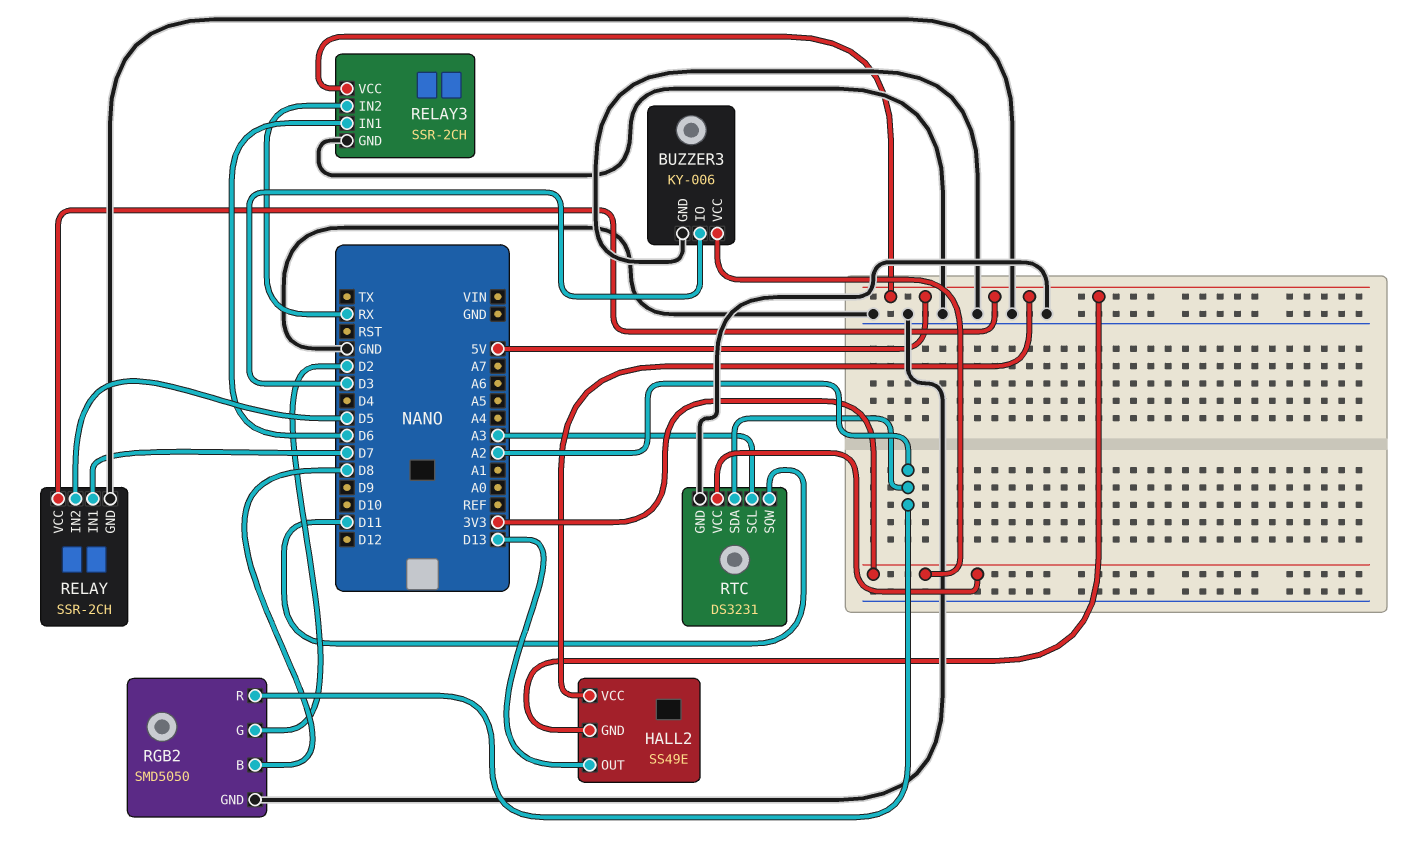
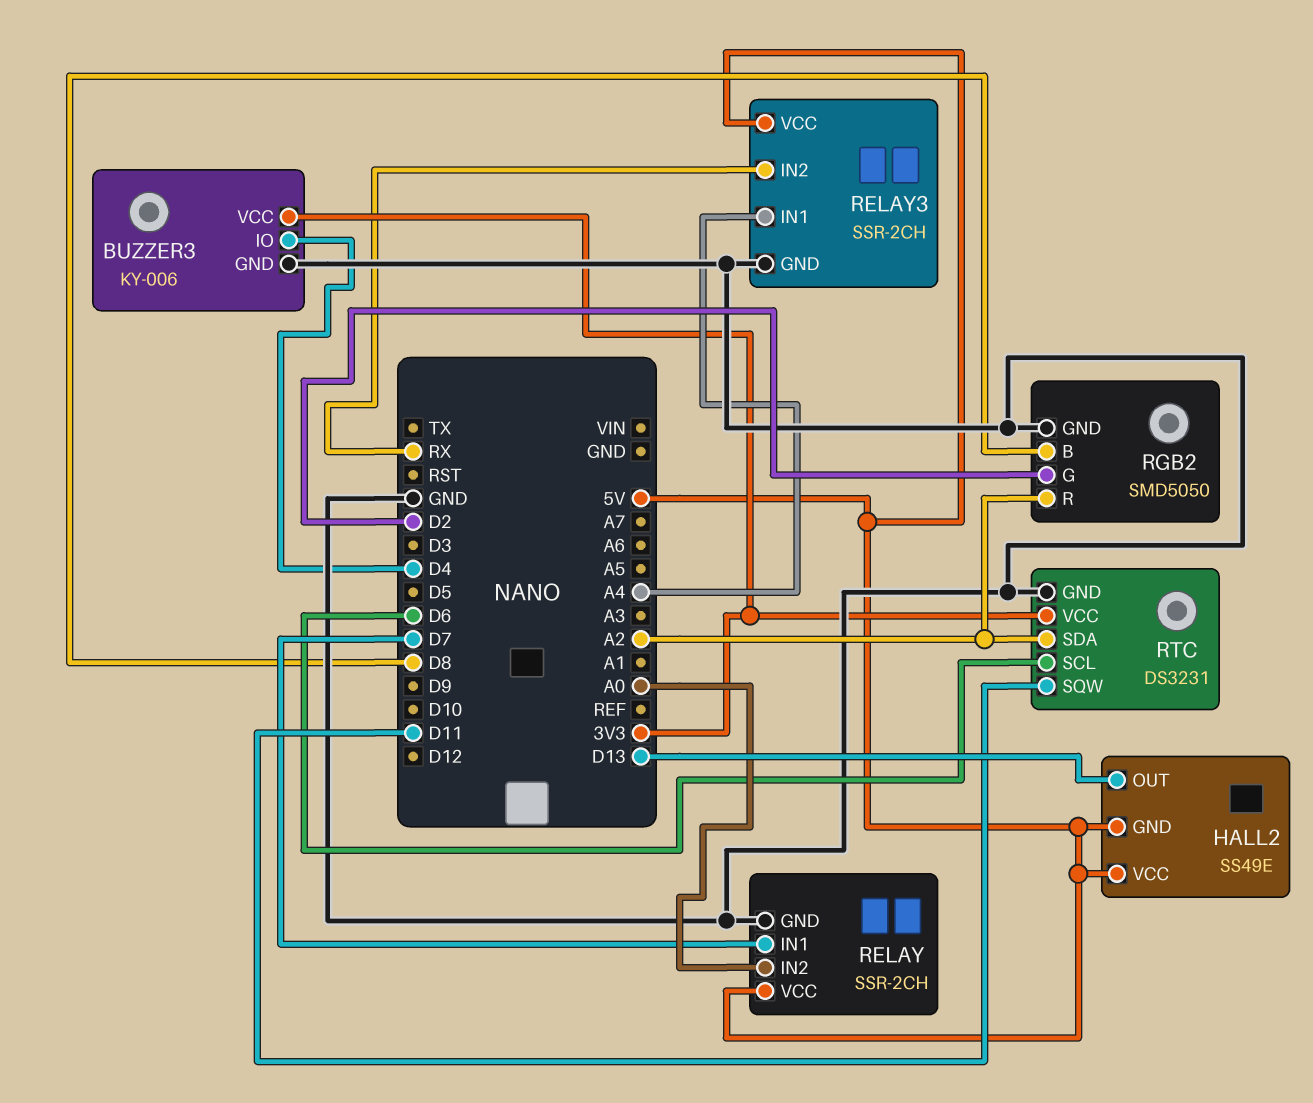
BUZZER3 pin IO: D3 -> D4
RELAY pin IN2: D5 -> A0
RELAY3 pin IN1: D6 -> A4
RTC pin SCL: A3 -> D6

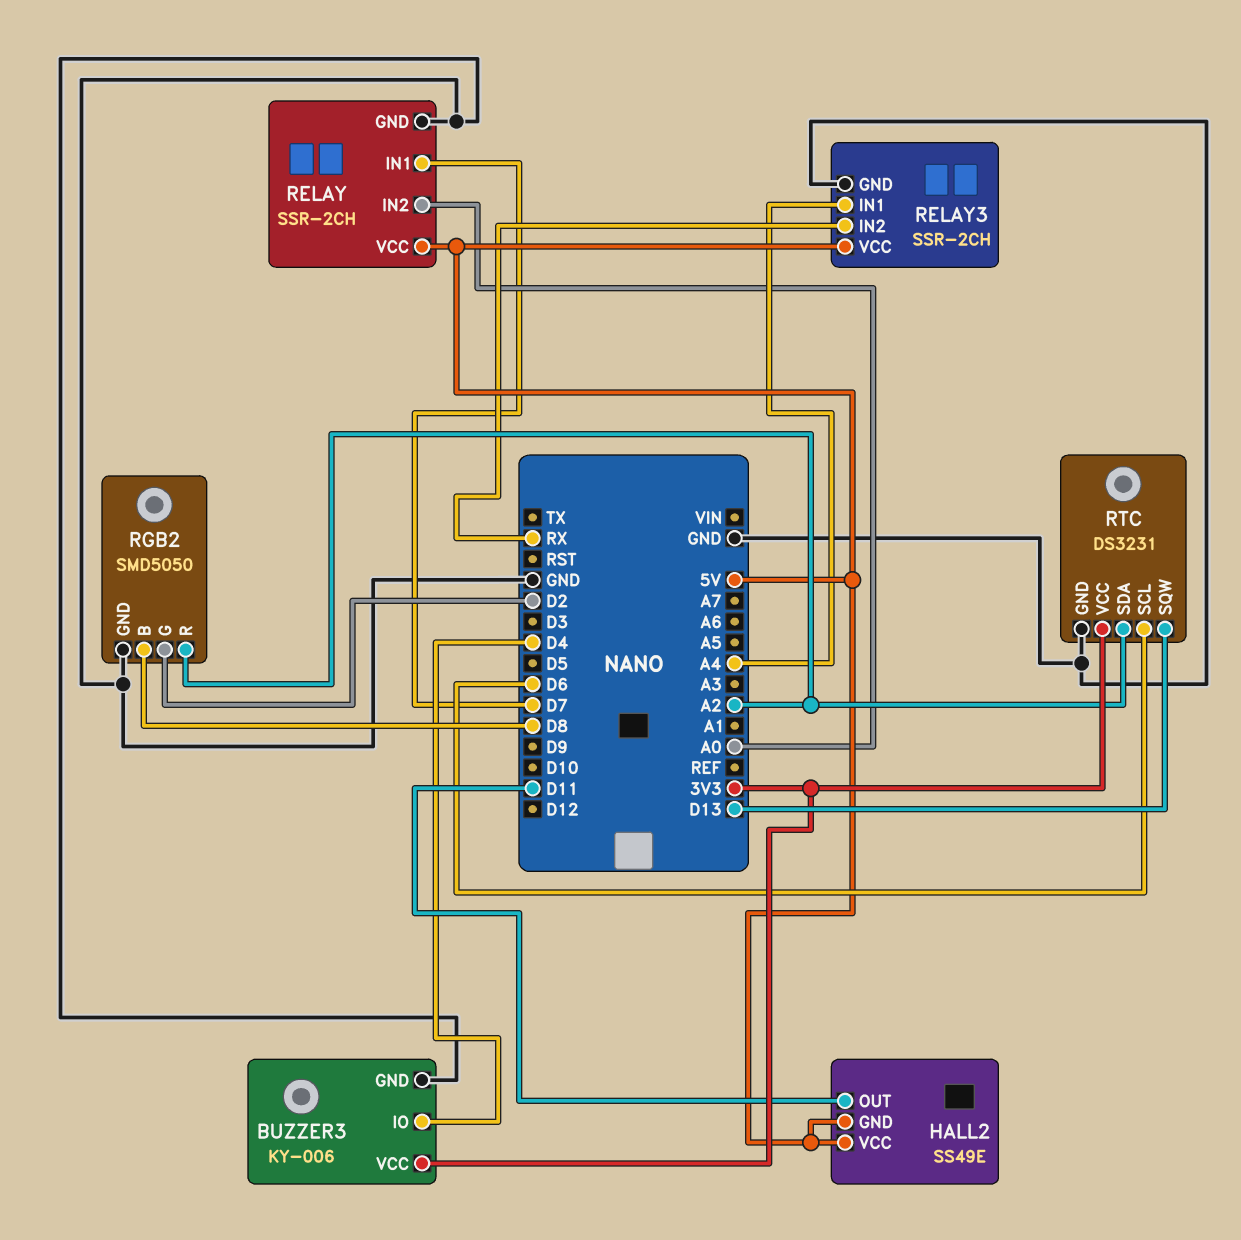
HALL2 pin OUT: D13 -> D11
RTC pin SQW: D11 -> D13

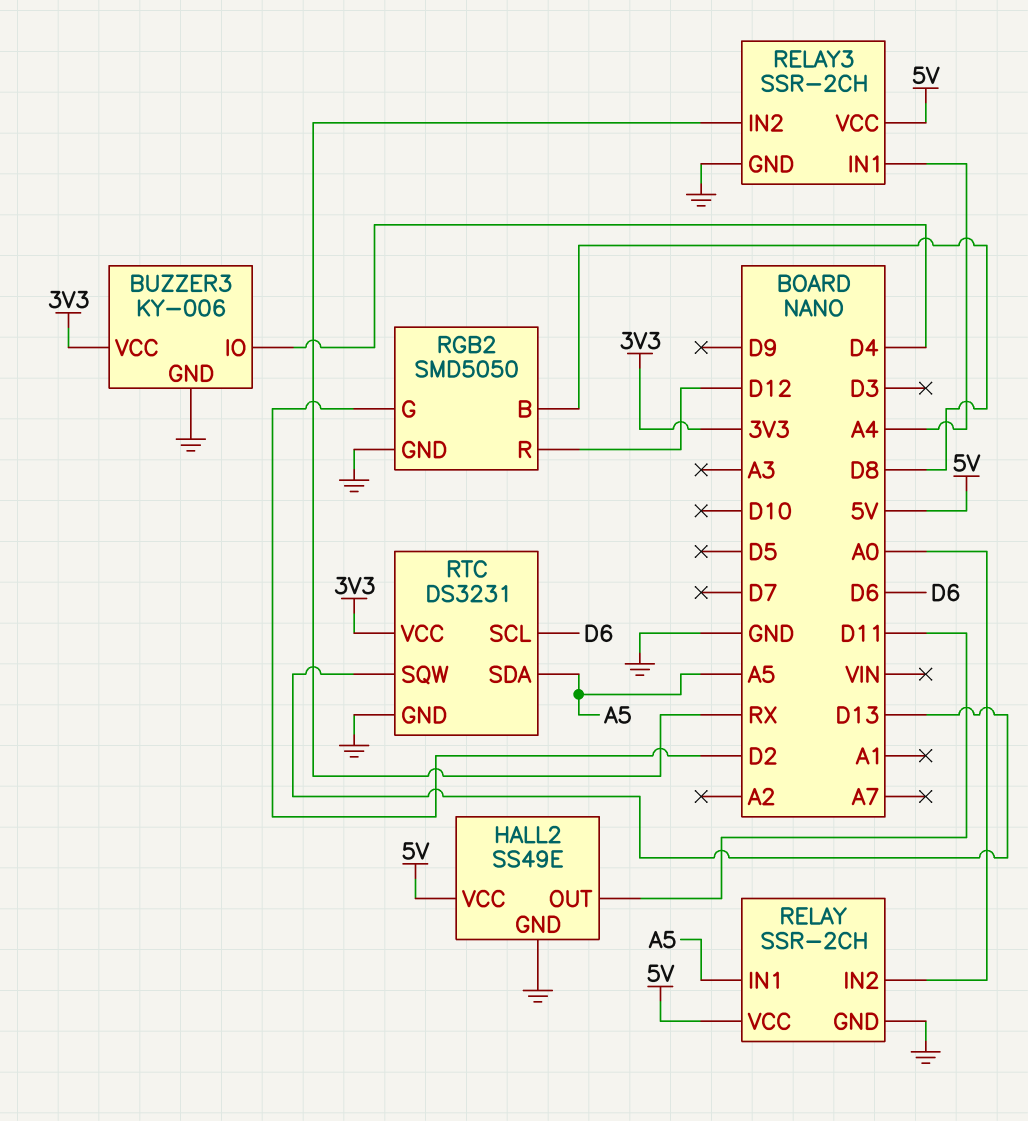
HALL2 pin GND: 5V -> GND
RELAY pin IN1: D7 -> A5
RGB2 pin R: A2 -> D12
RTC pin SDA: A2 -> A5

